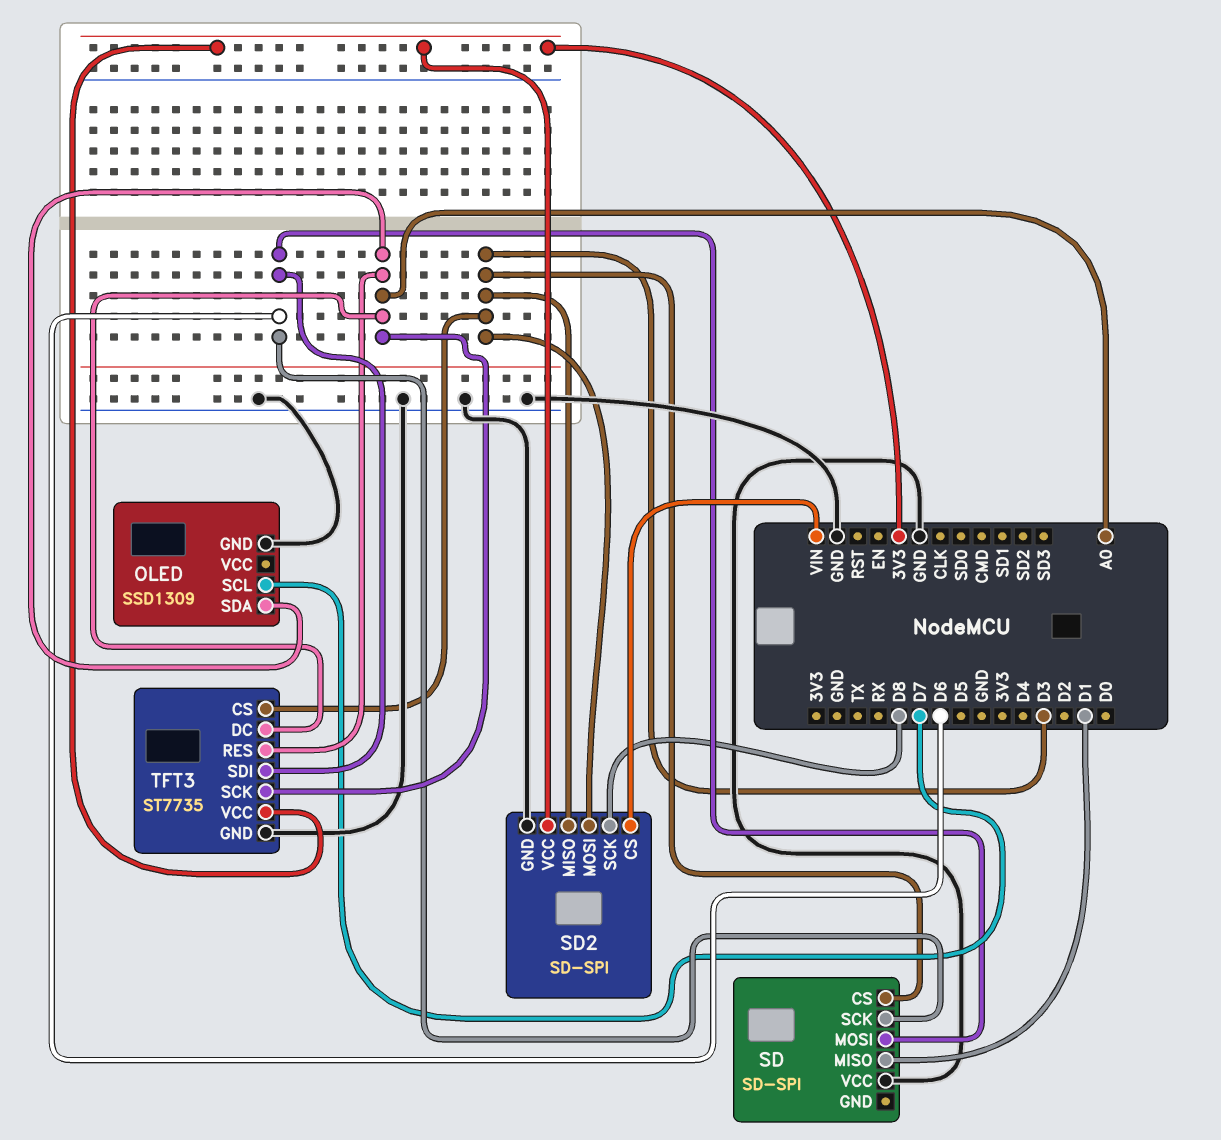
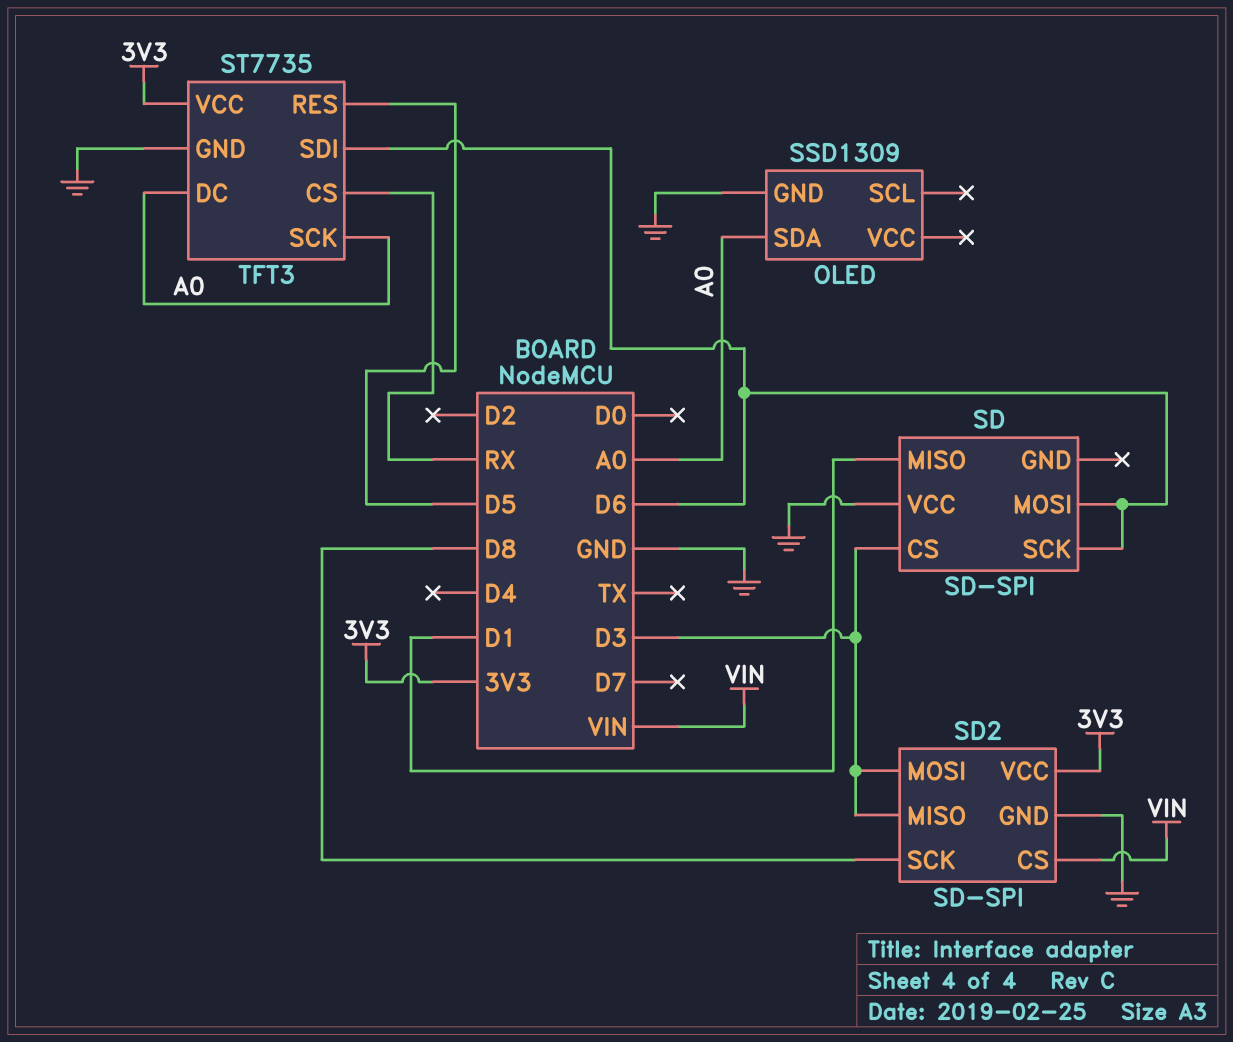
OLED pin SCL: D7 -> none
TFT3 pin CS: D3 -> RX
TFT3 pin RES: A0 -> D5

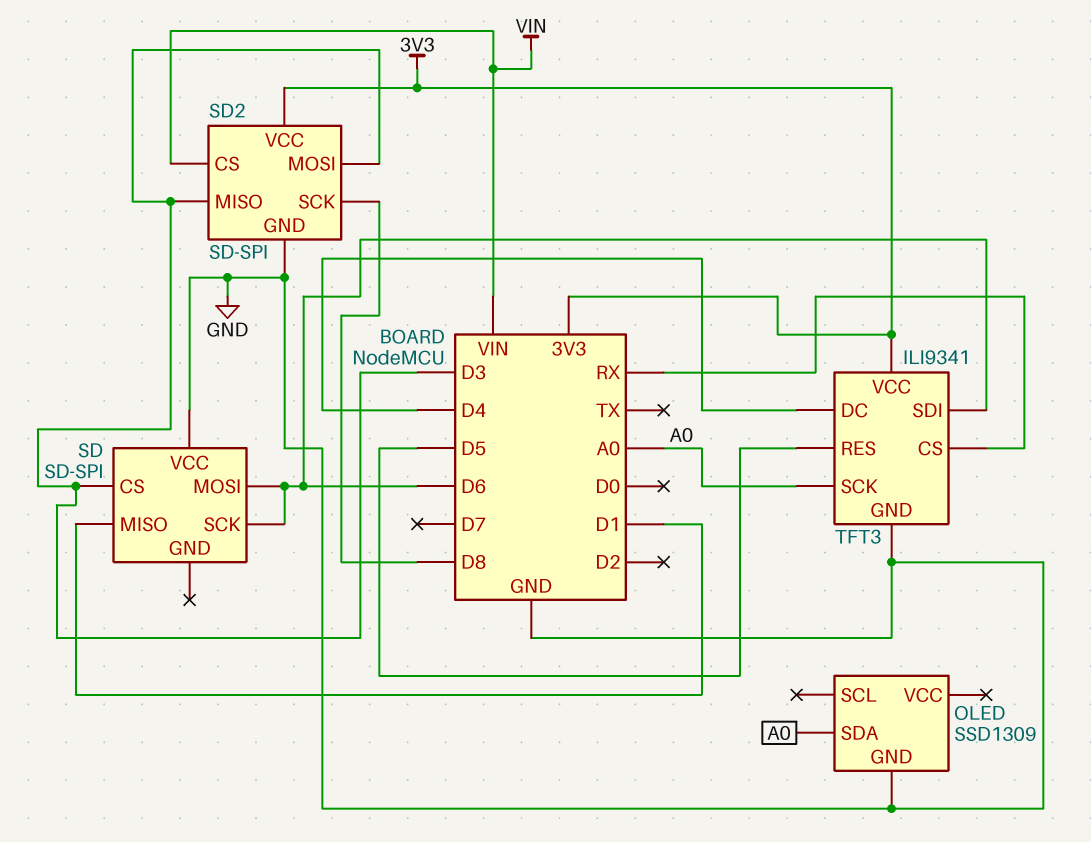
TFT3: ST7735 -> ILI9341
TFT3 pin DC: A0 -> D4

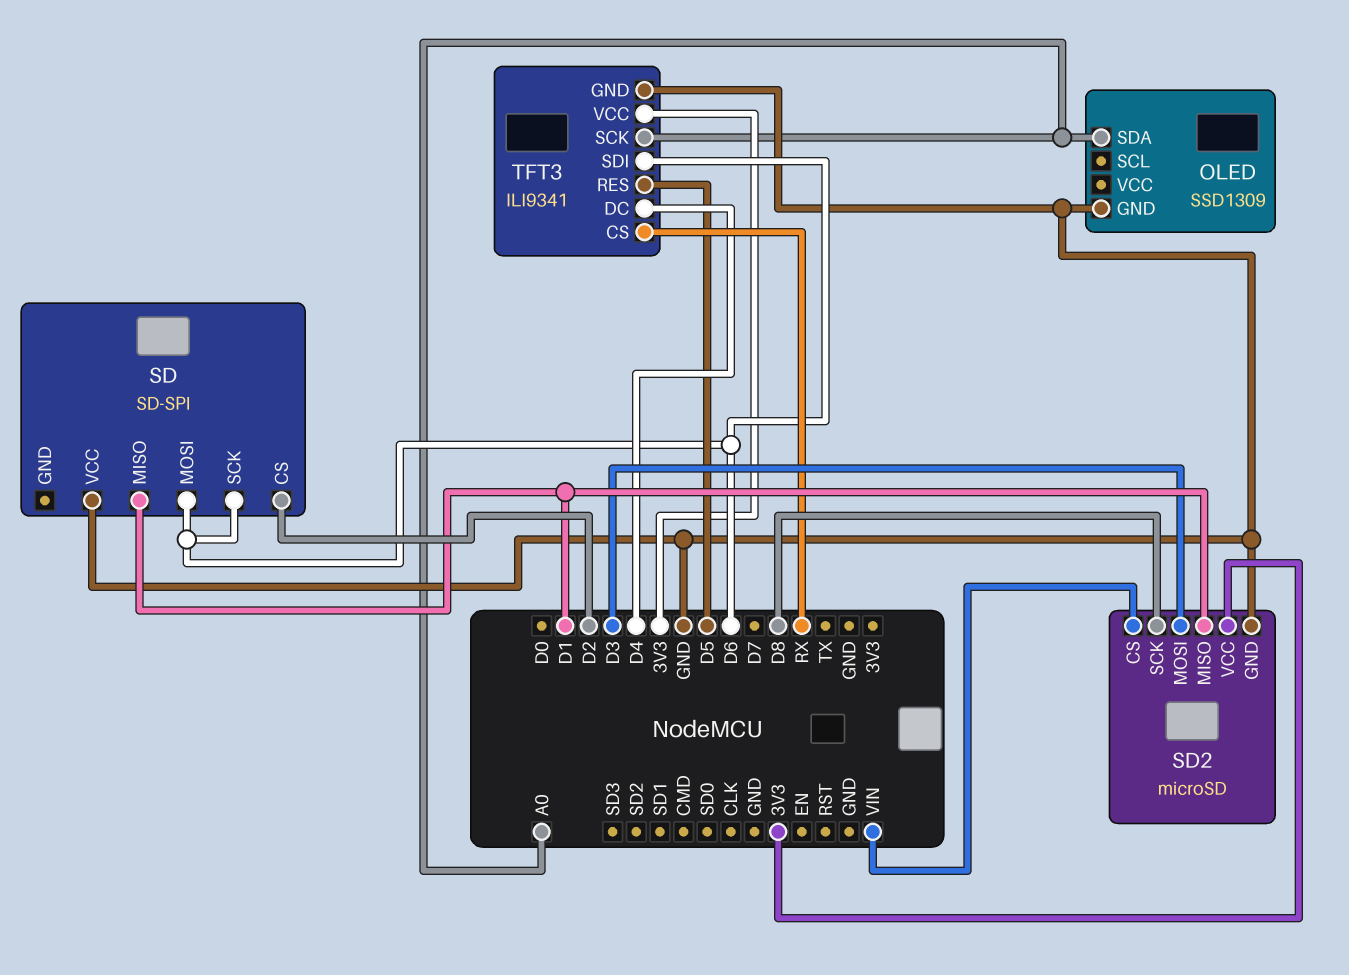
SD pin CS: D3 -> D2
SD2: SD-SPI -> microSD
SD2 pin MISO: D3 -> D1

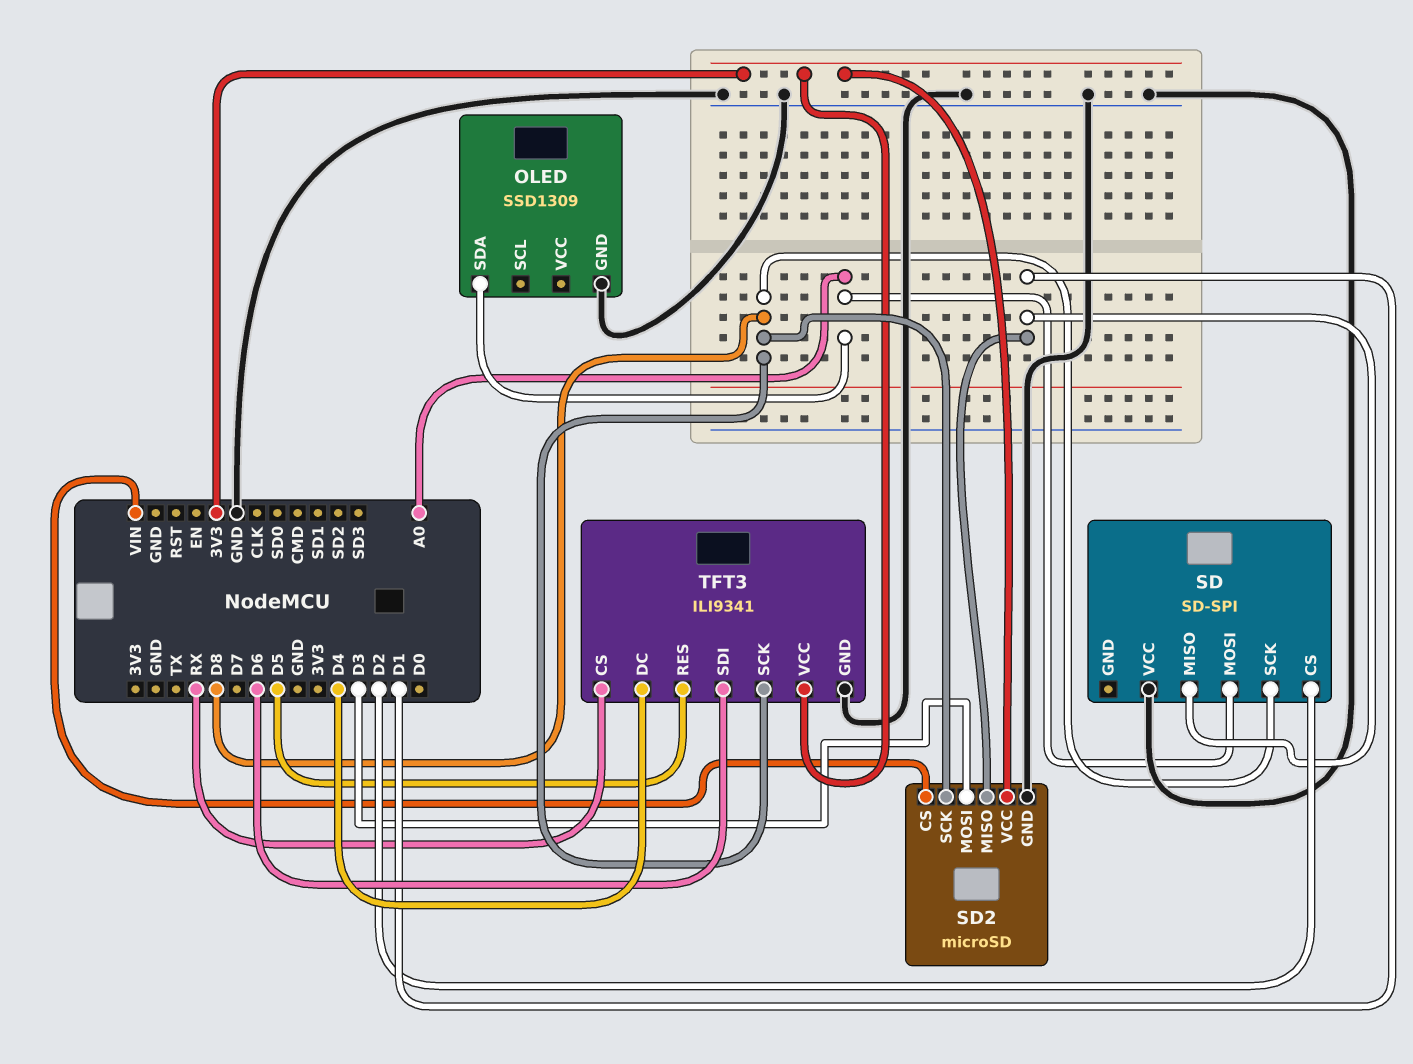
SD pin MOSI: D6 -> A0
SD pin SCK: D6 -> D8
TFT3 pin SCK: A0 -> D8

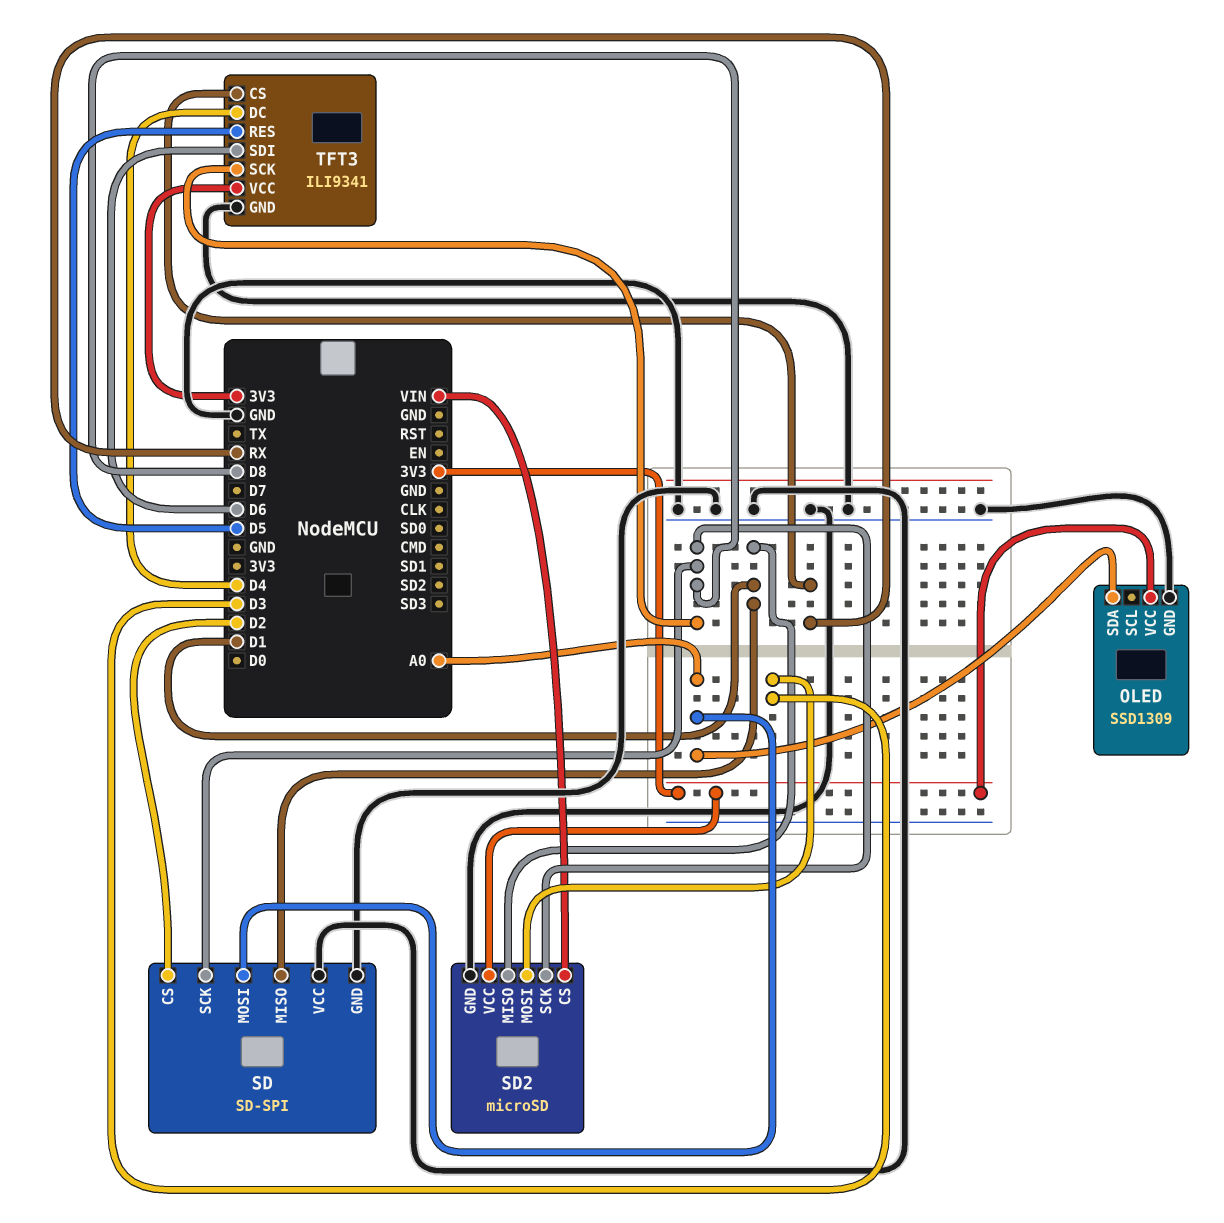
OLED pin VCC: none -> 3V3
SD pin GND: none -> GND

